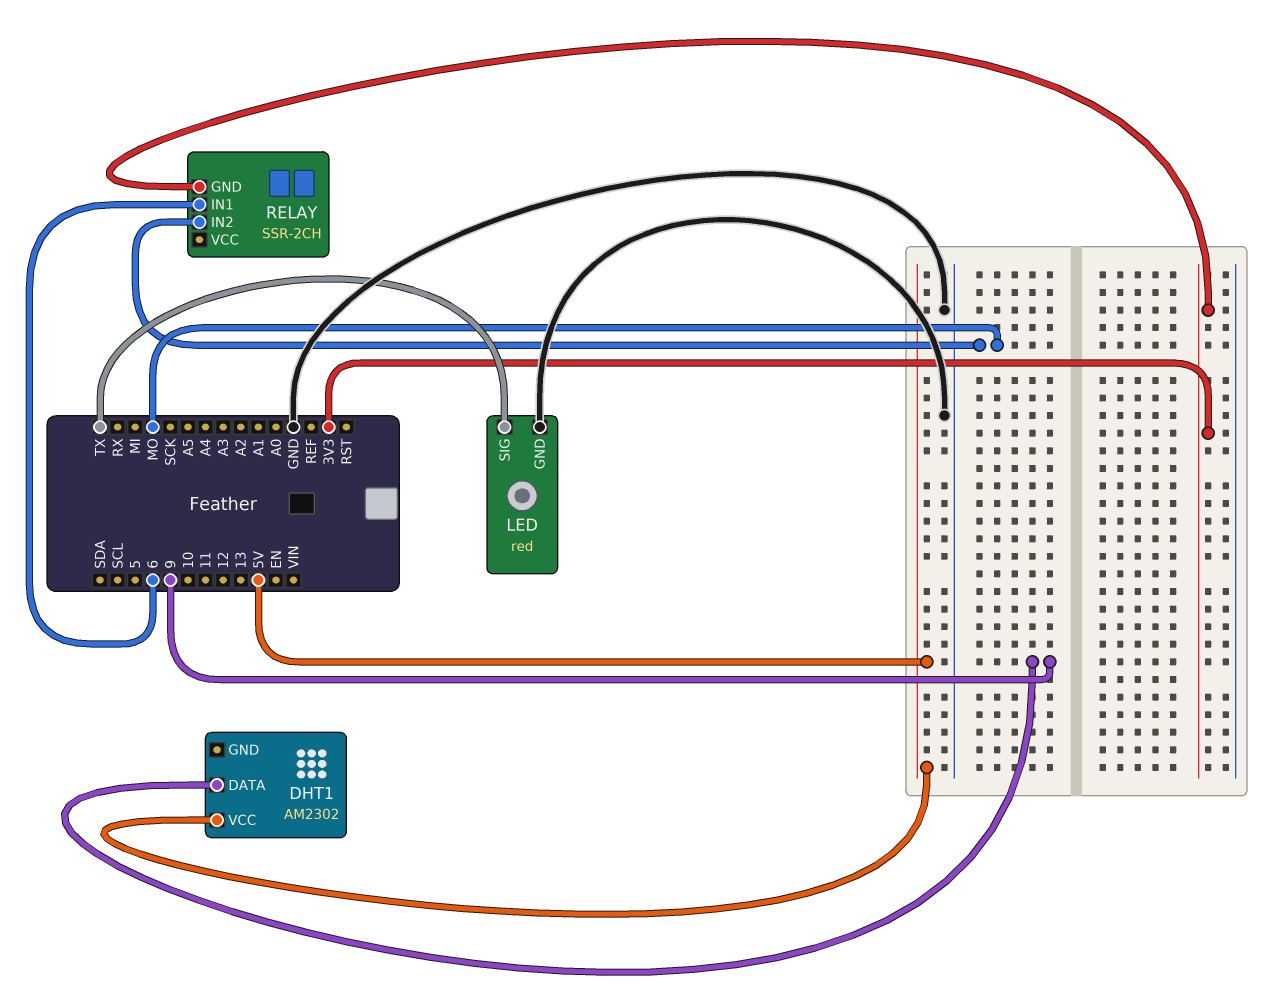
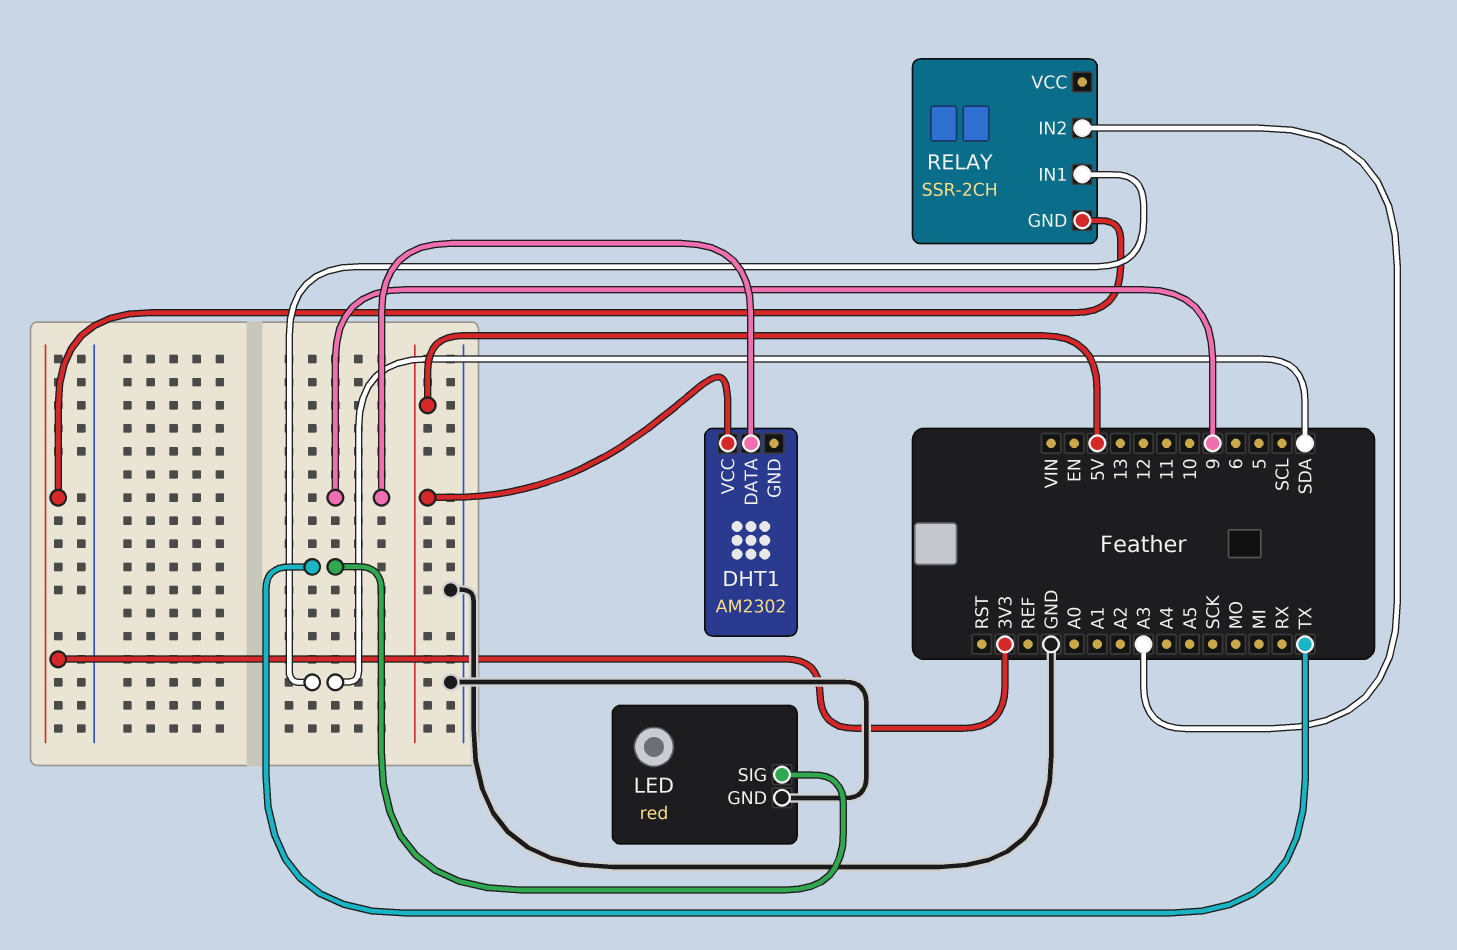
RELAY pin IN1: 6 -> SDA
RELAY pin IN2: MO -> A3

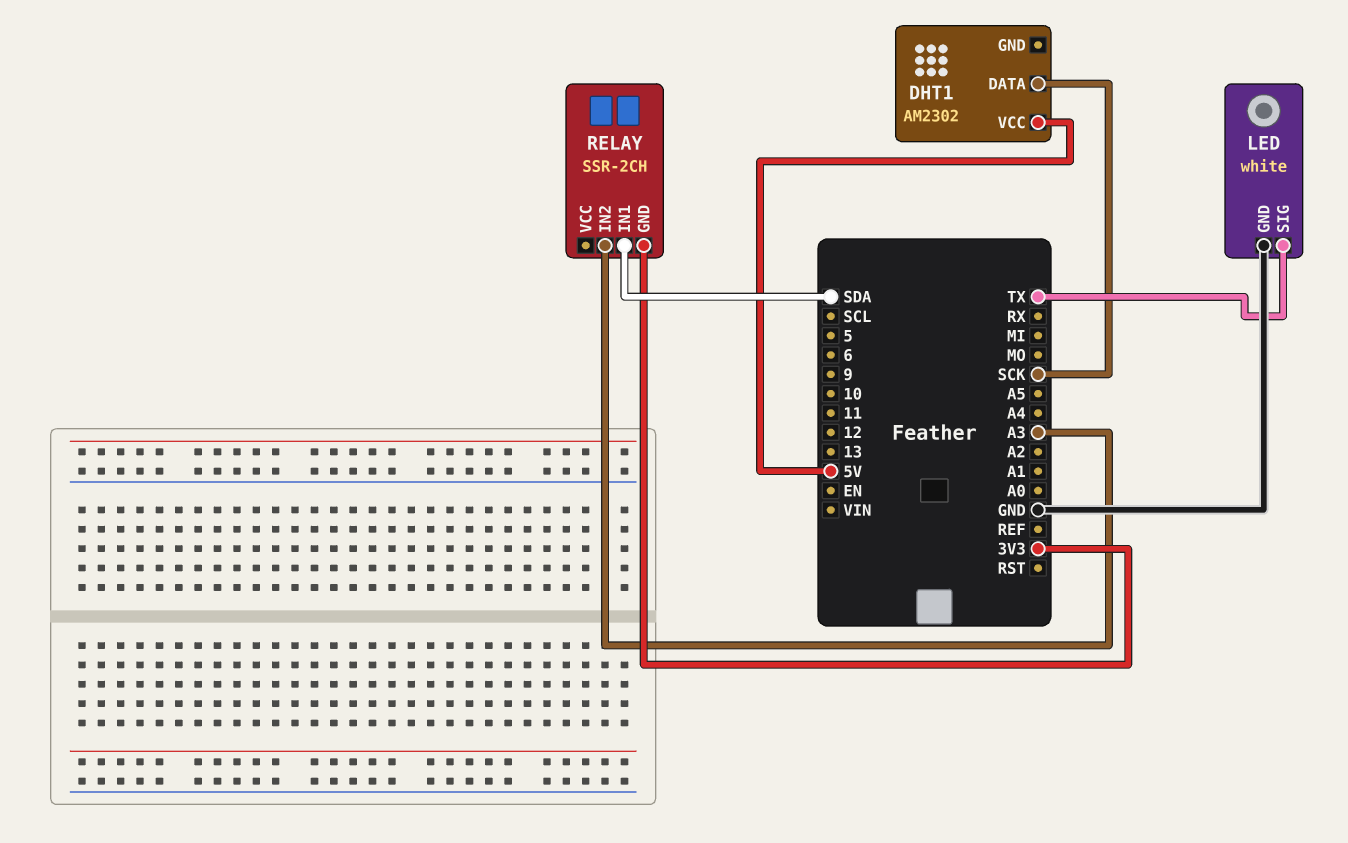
DHT1 pin DATA: 9 -> SCK
LED: red -> white

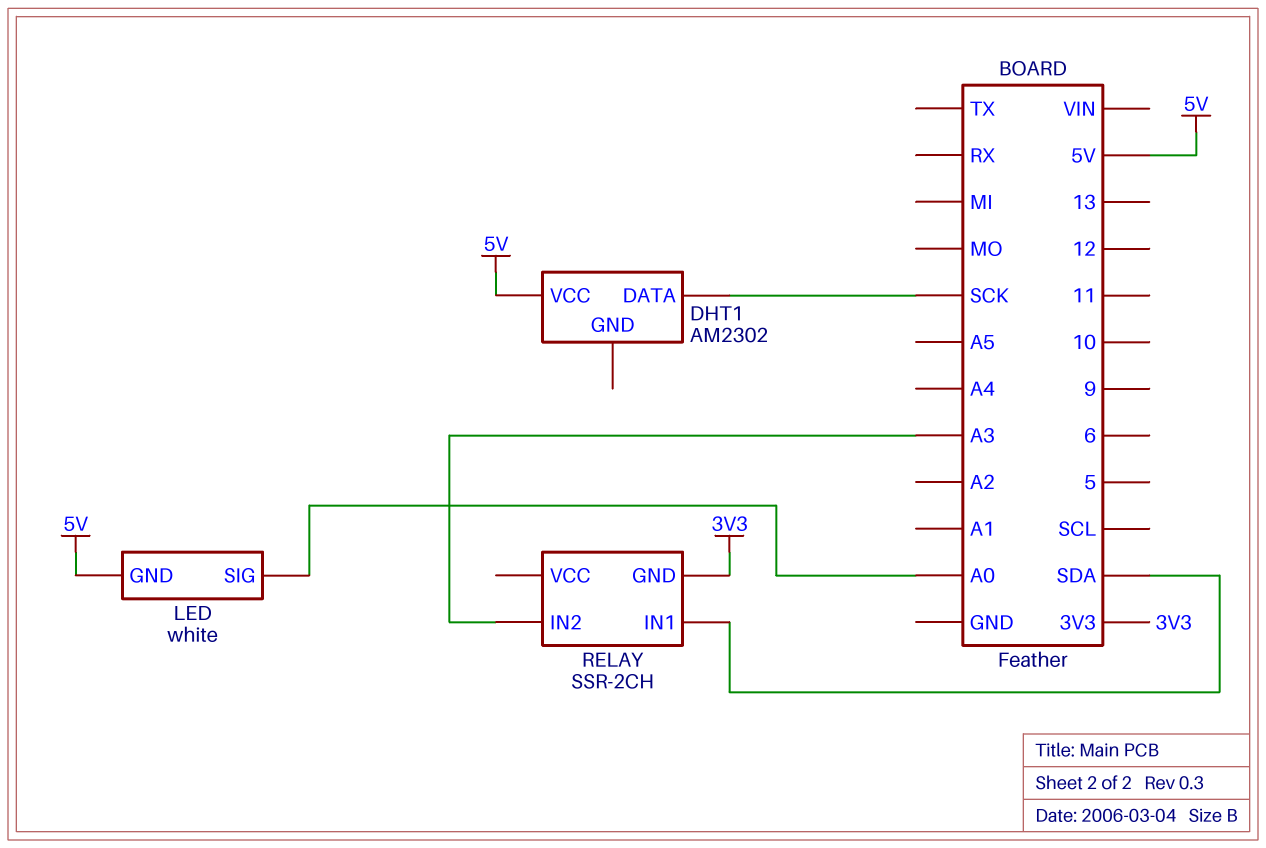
LED pin GND: GND -> 5V
LED pin SIG: TX -> A0

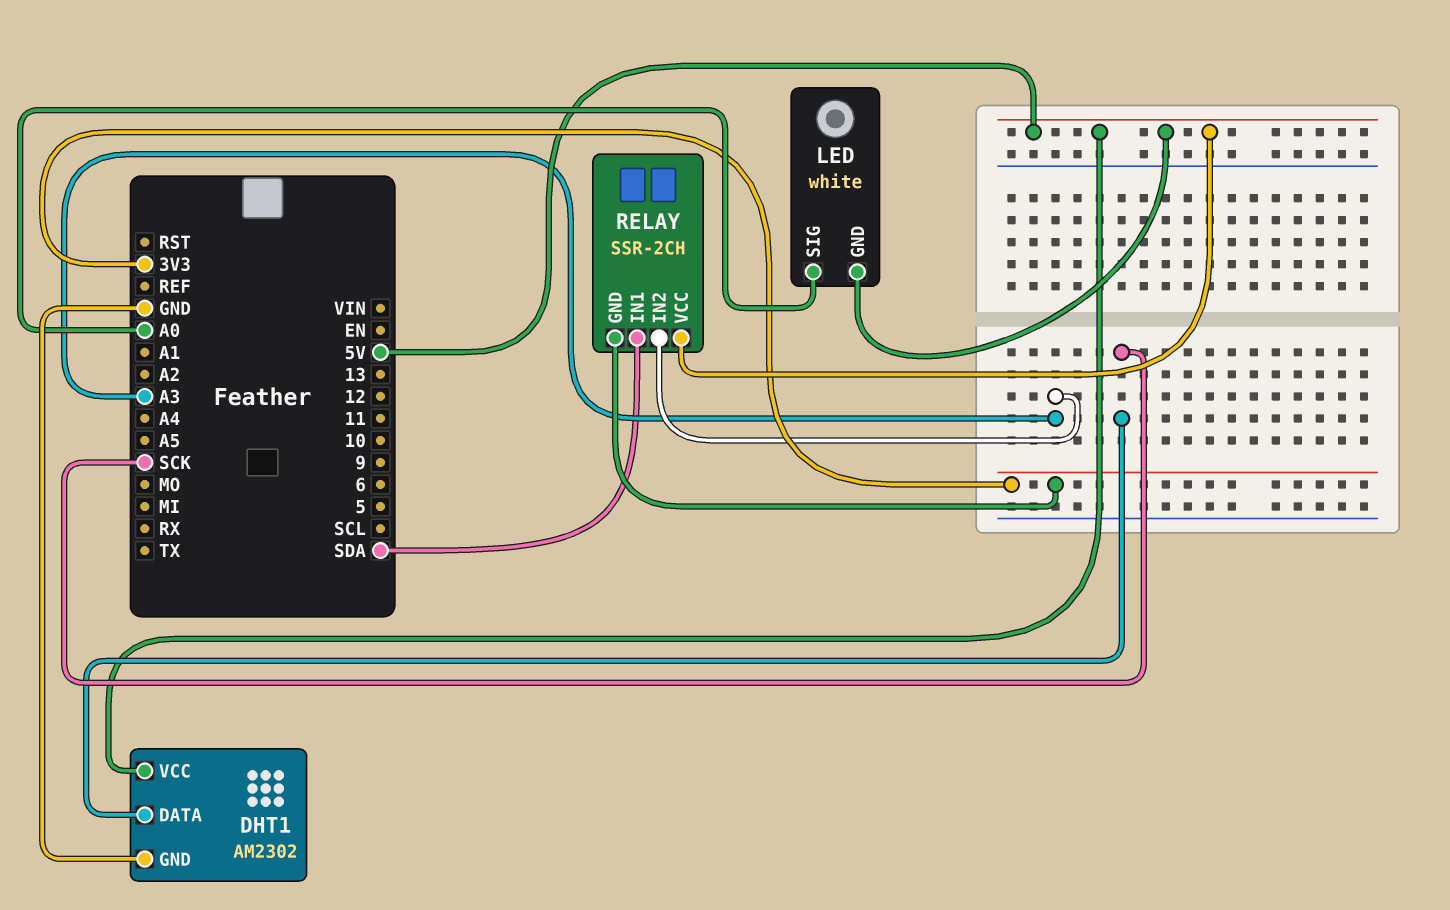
DHT1 pin GND: none -> GND
RELAY pin VCC: none -> 5V

